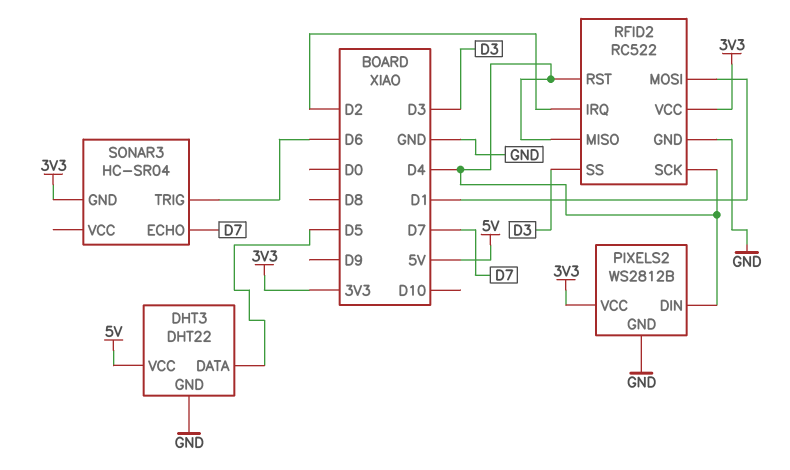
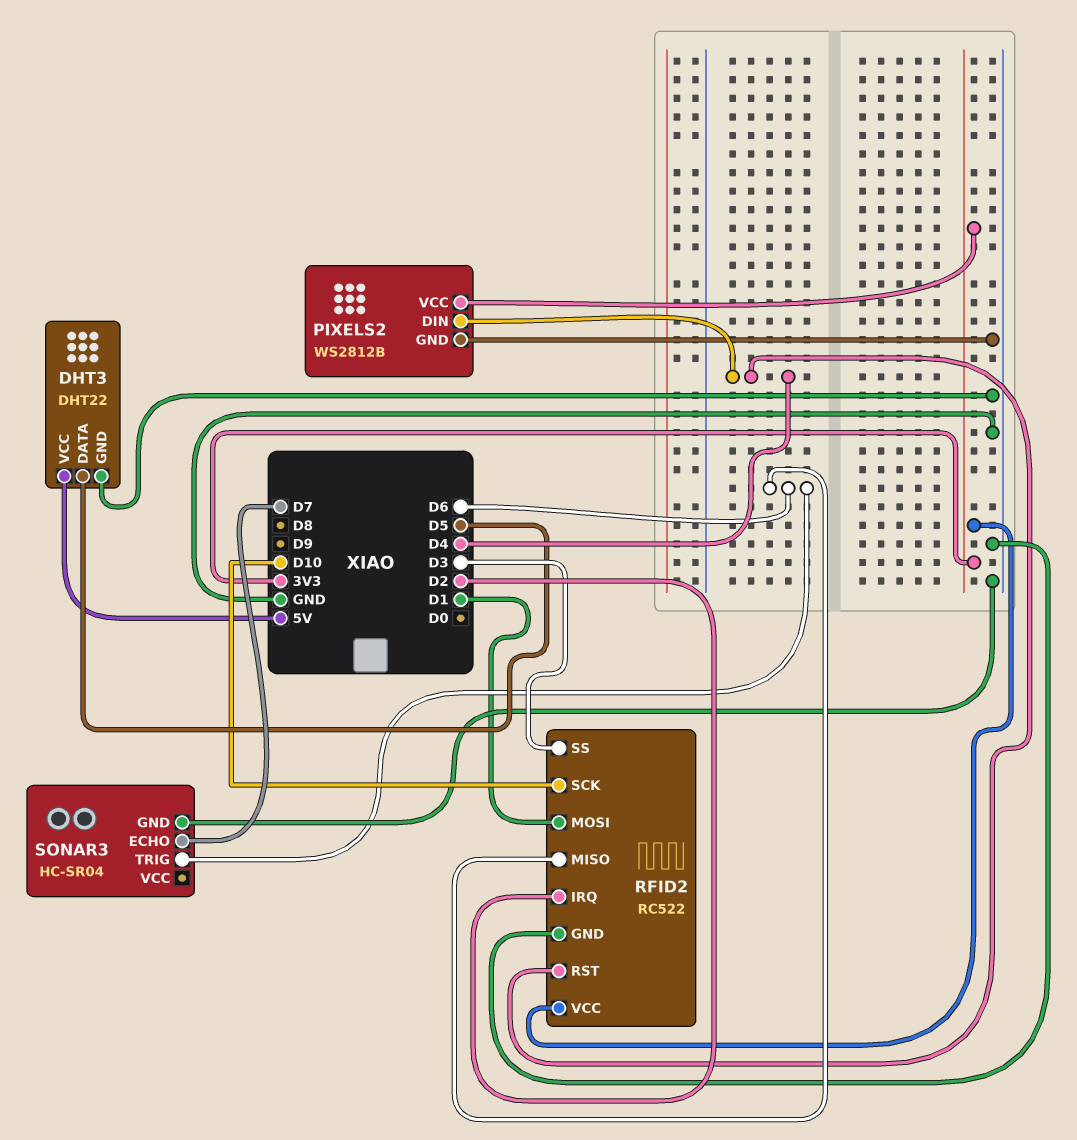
RFID2 pin MISO: D4 -> D6
RFID2 pin SCK: D4 -> D10
SONAR3 pin GND: 3V3 -> GND

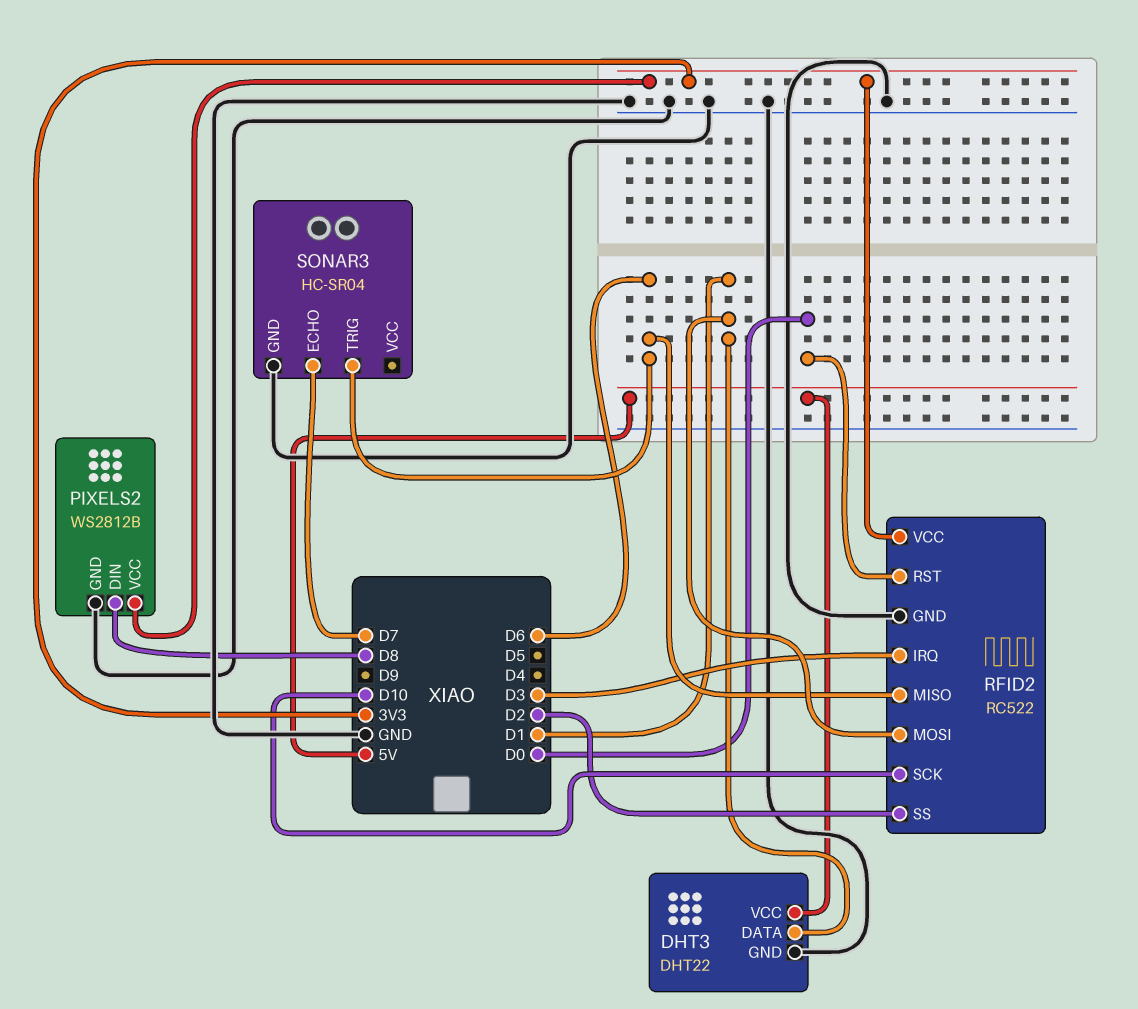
DHT3 pin DATA: D5 -> D1
PIXELS2 pin DIN: D4 -> D8
RFID2 pin IRQ: D2 -> D3
RFID2 pin RST: D4 -> D0
RFID2 pin SS: D3 -> D2

